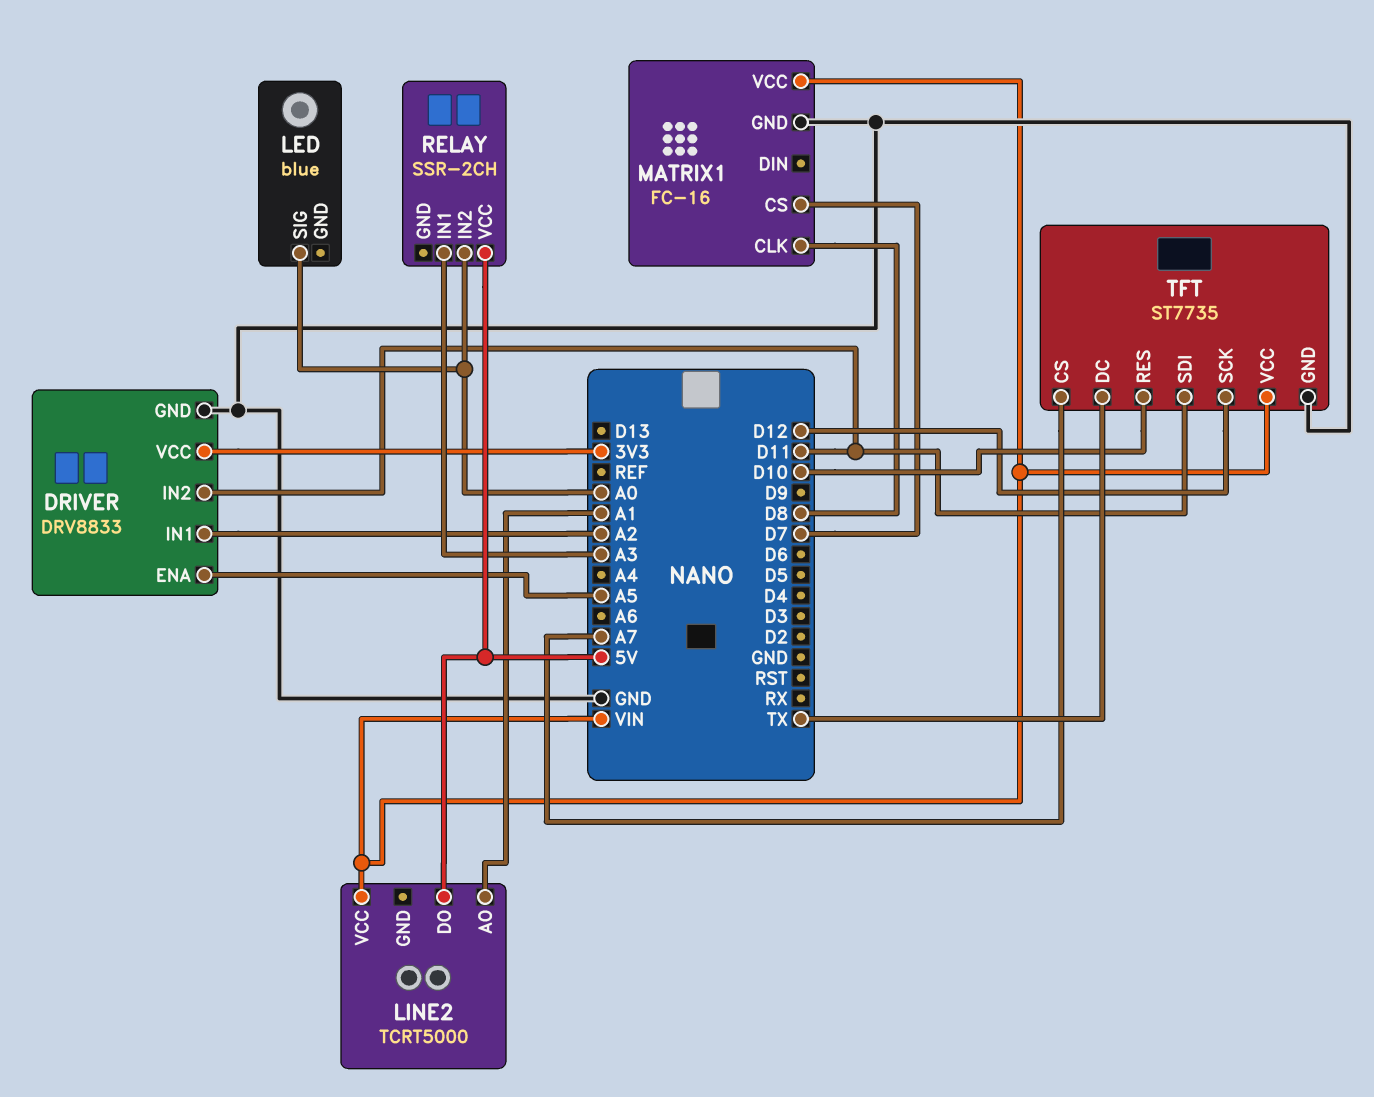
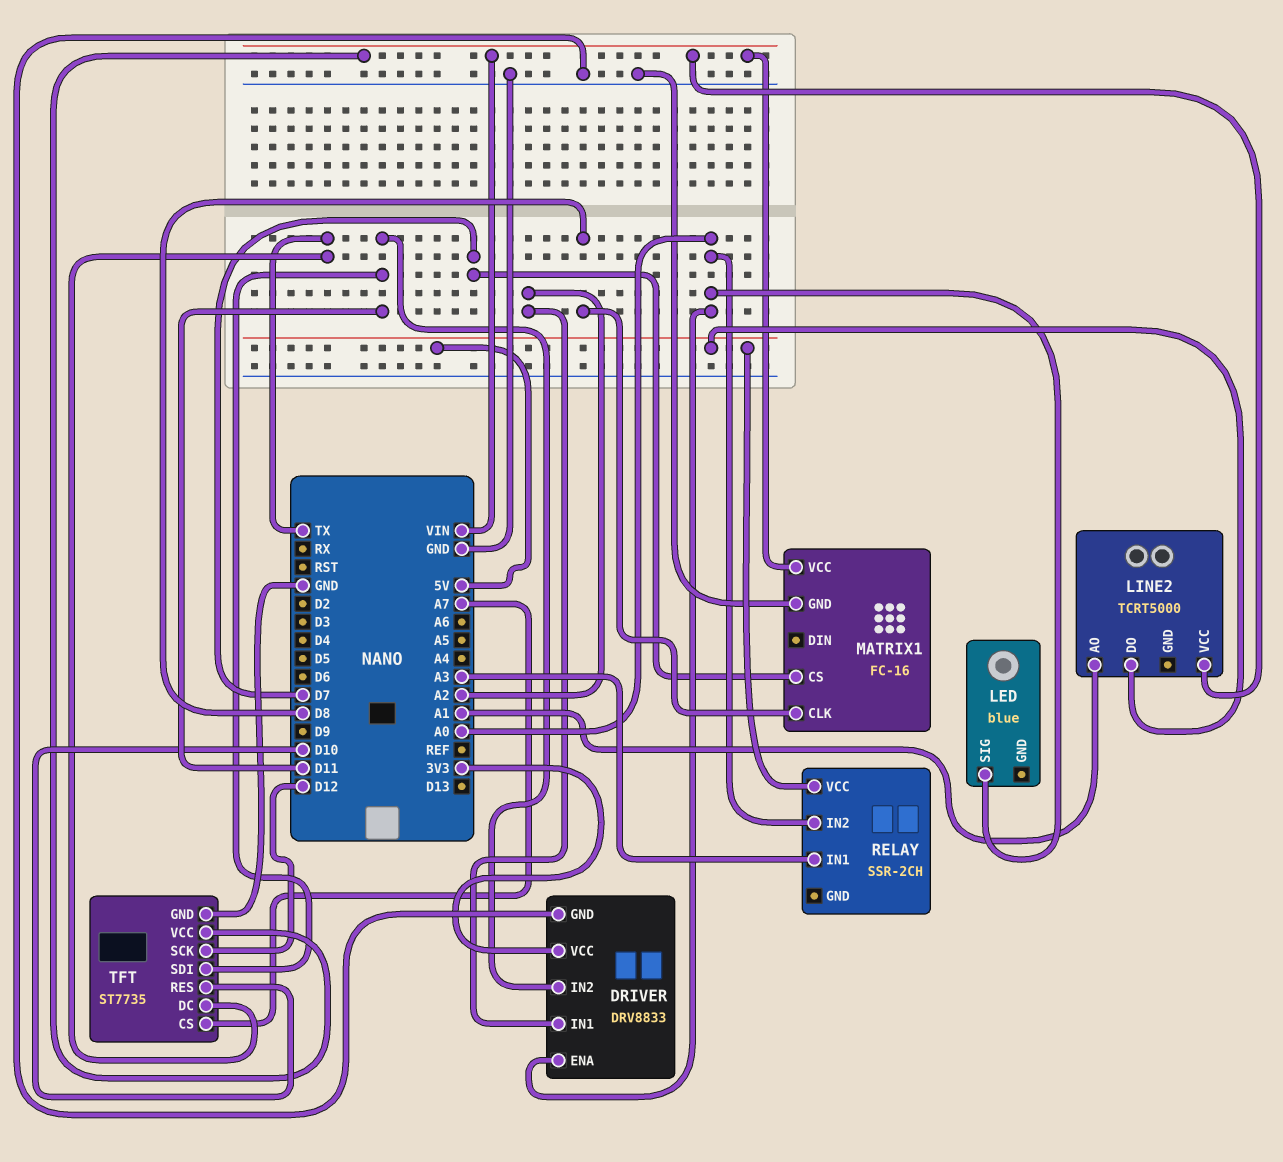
DRIVER pin ENA: A5 -> A0

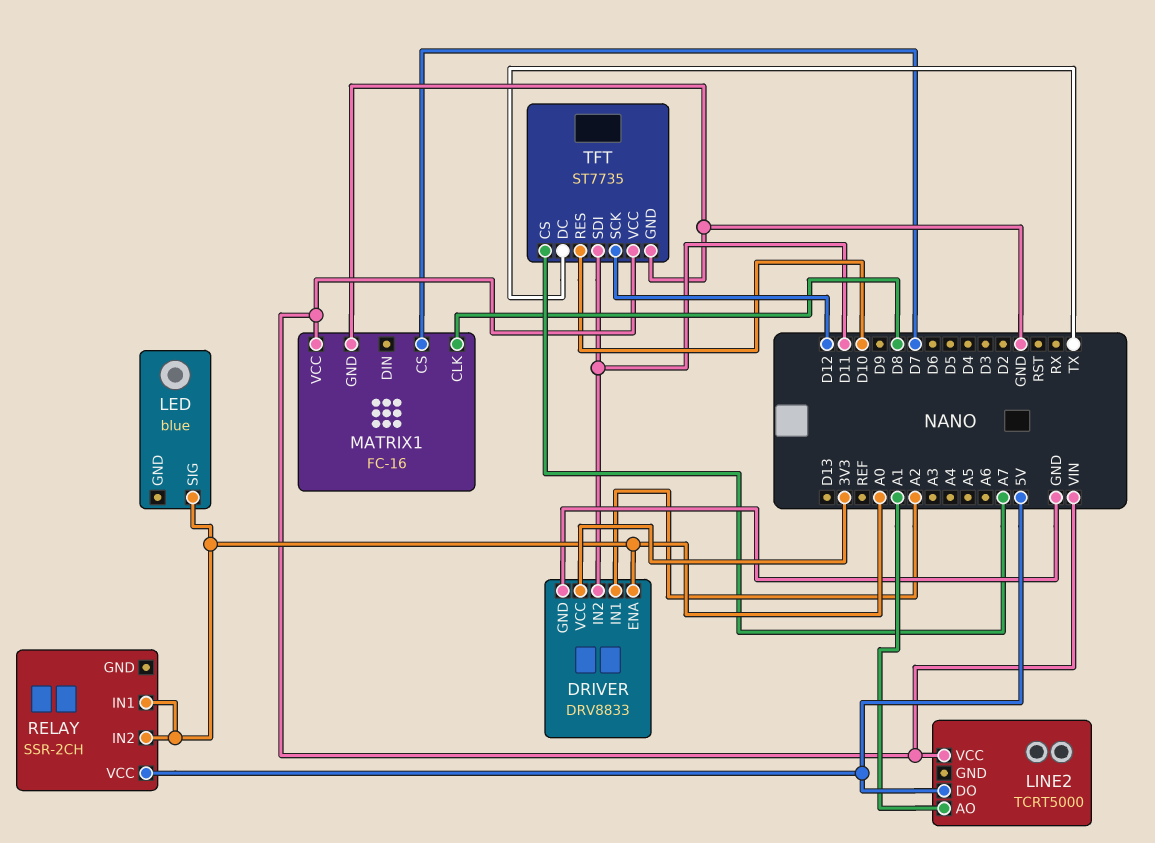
RELAY pin IN1: A3 -> A0

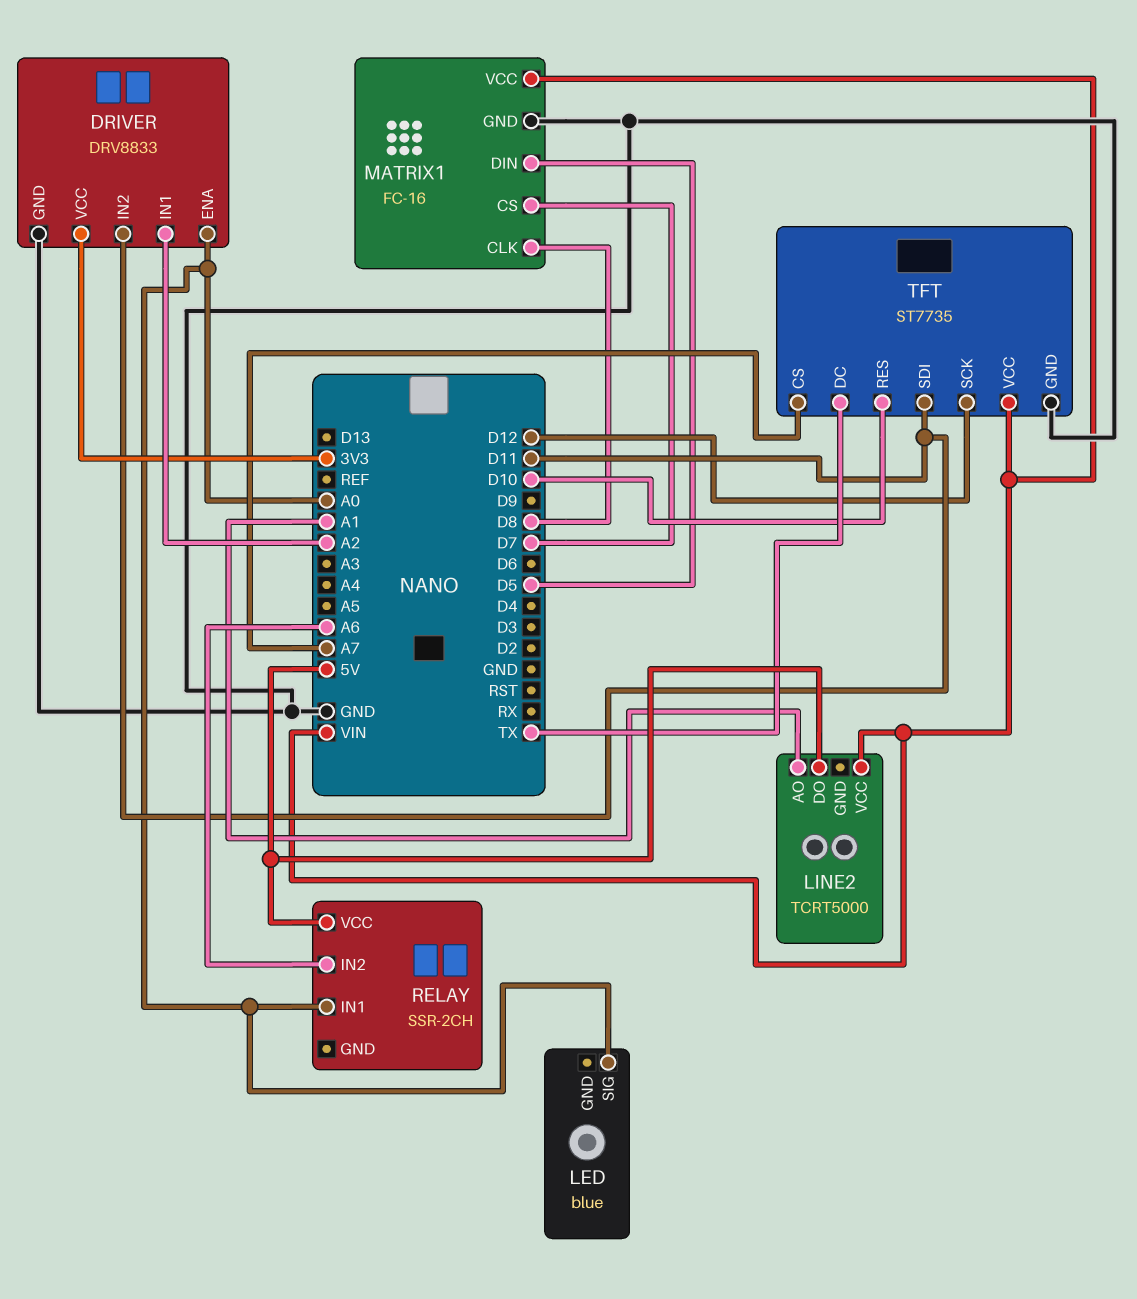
MATRIX1 pin DIN: none -> D5
RELAY pin IN2: A0 -> A6

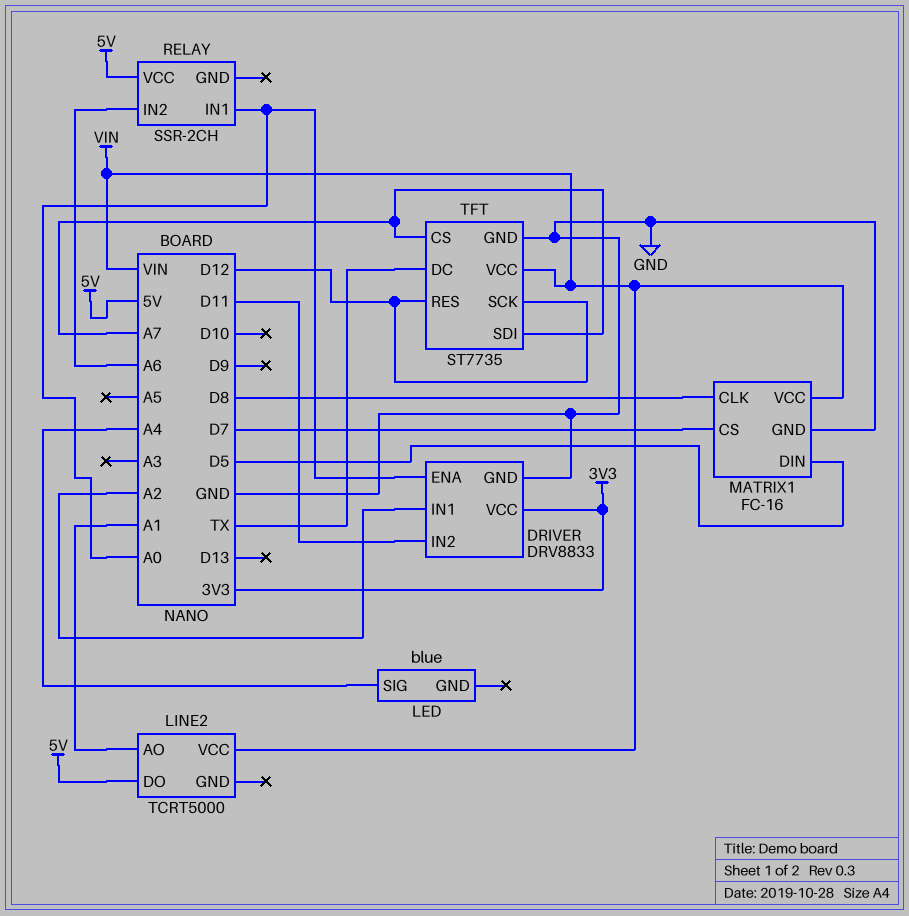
LED pin SIG: A0 -> A4
TFT pin RES: D10 -> D12
TFT pin SDI: D11 -> A7

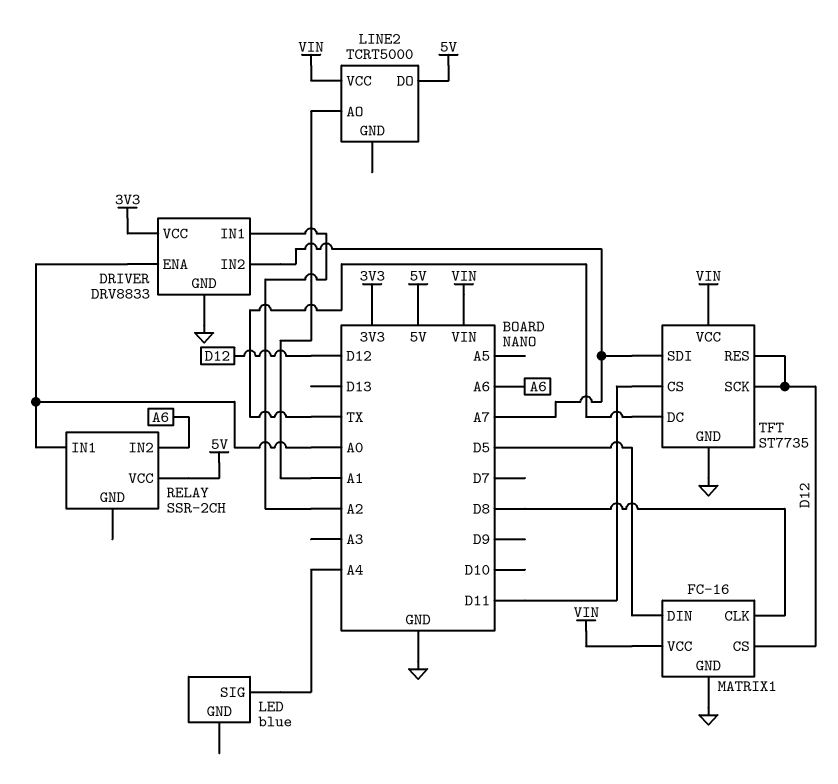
DRIVER pin IN2: D11 -> A7
MATRIX1 pin CS: D7 -> D12
TFT pin CS: A7 -> D11

